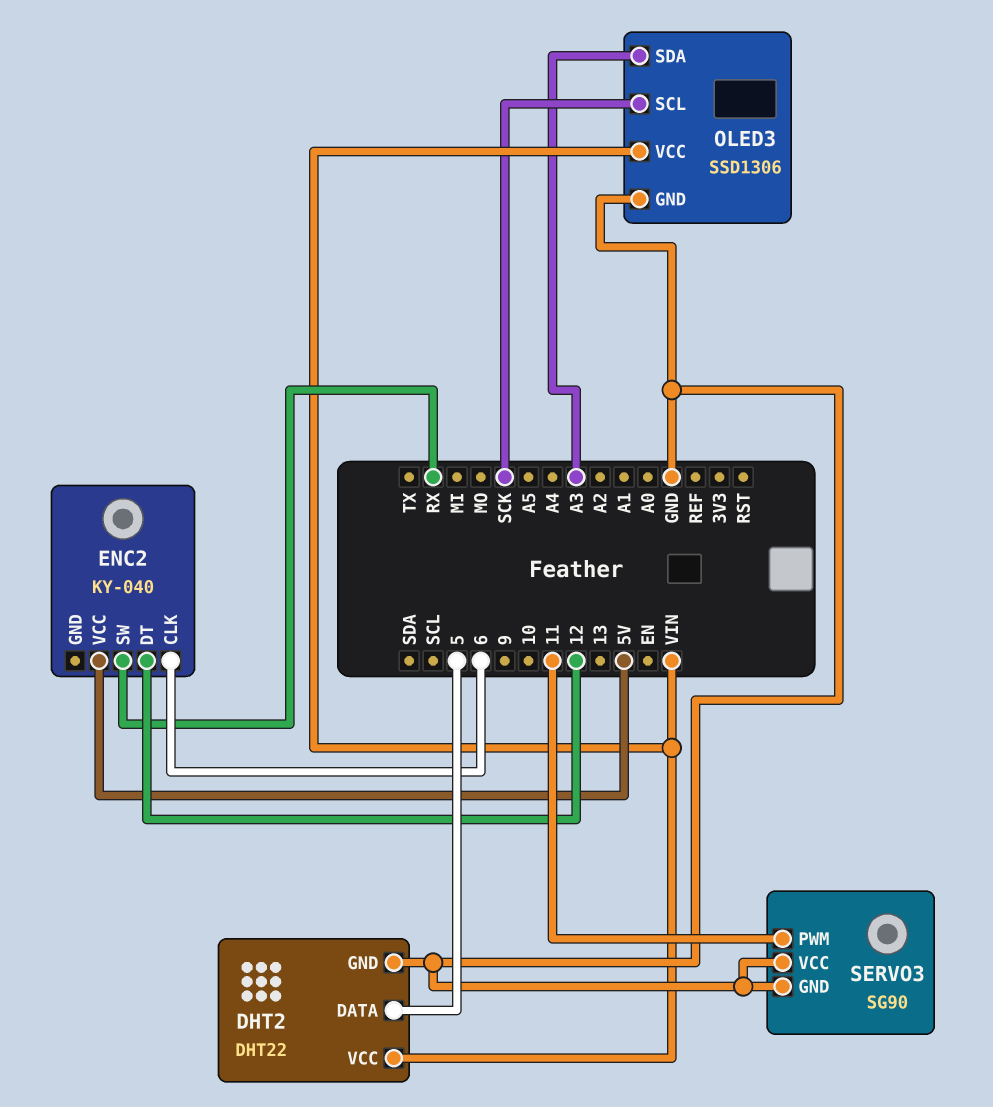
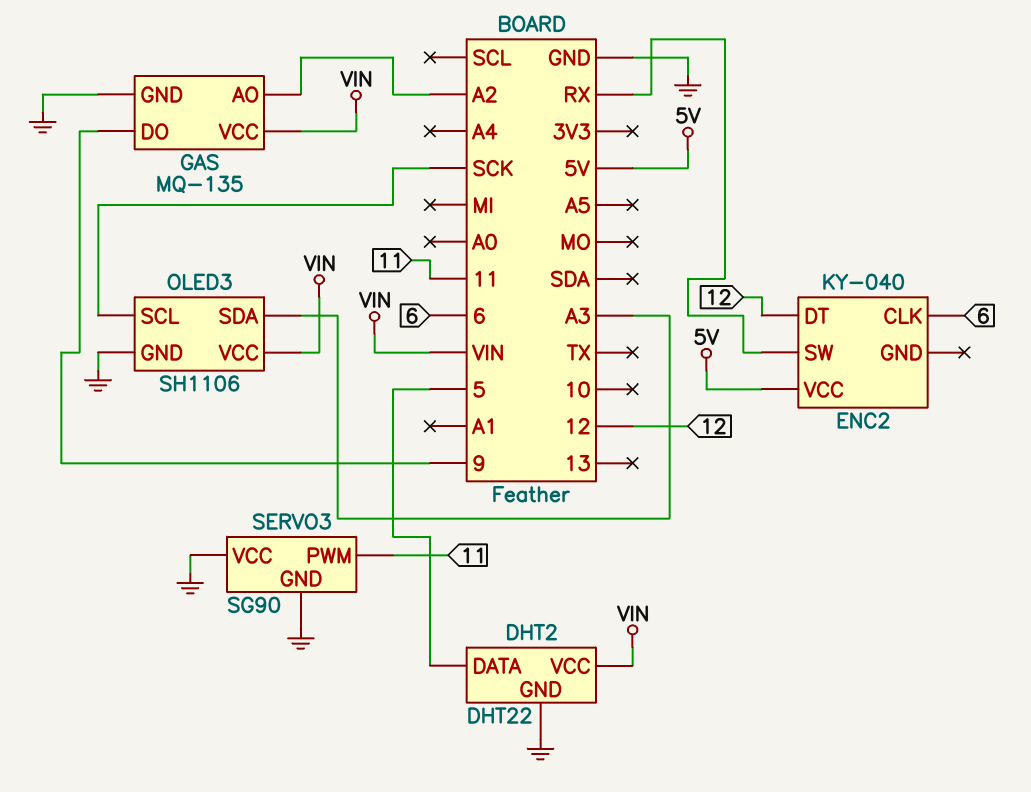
GAS: none -> MQ-135
GAS pin AO: none -> A2
GAS pin DO: none -> 9
GAS pin GND: none -> GND
GAS pin VCC: none -> VIN
OLED3: SSD1306 -> SH1106

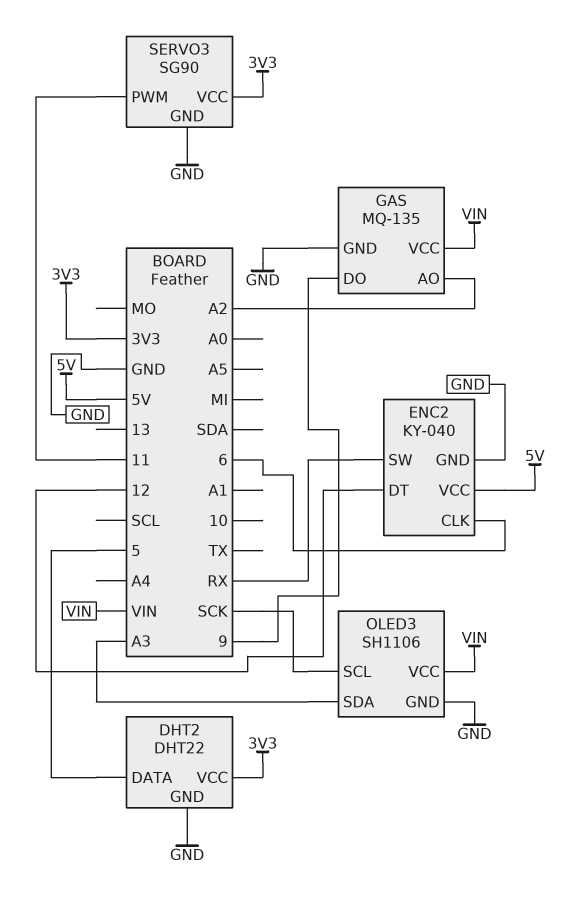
DHT2 pin VCC: VIN -> 3V3
ENC2 pin GND: none -> GND
SERVO3 pin VCC: GND -> 3V3

